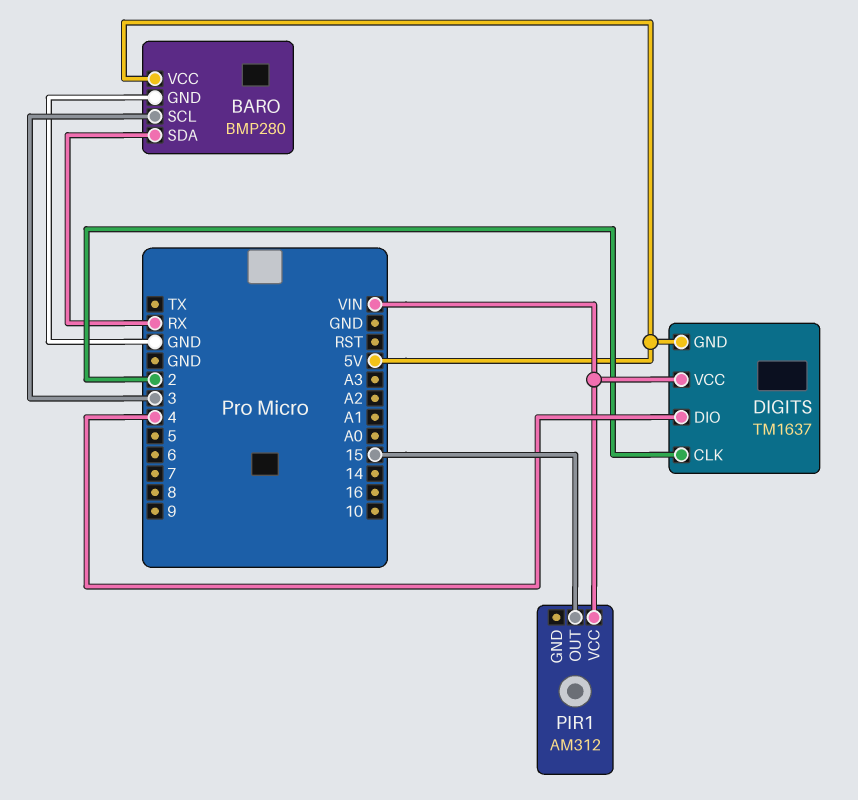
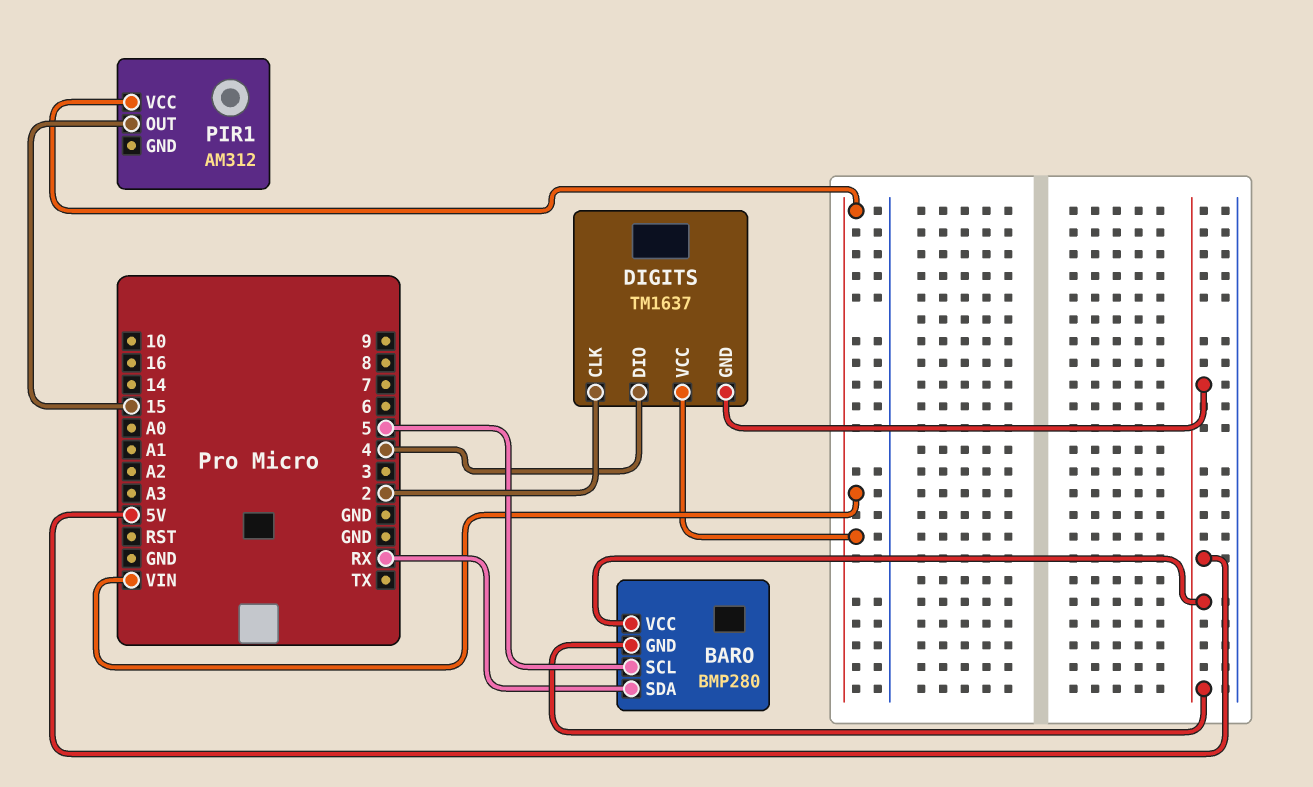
BARO pin GND: GND -> 5V
BARO pin SCL: 3 -> 5

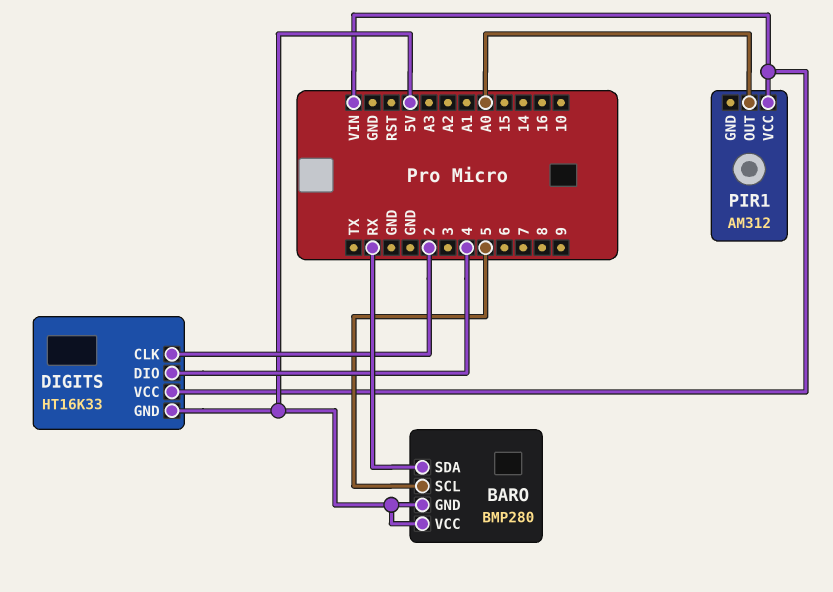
DIGITS: TM1637 -> HT16K33
PIR1 pin OUT: 15 -> A0

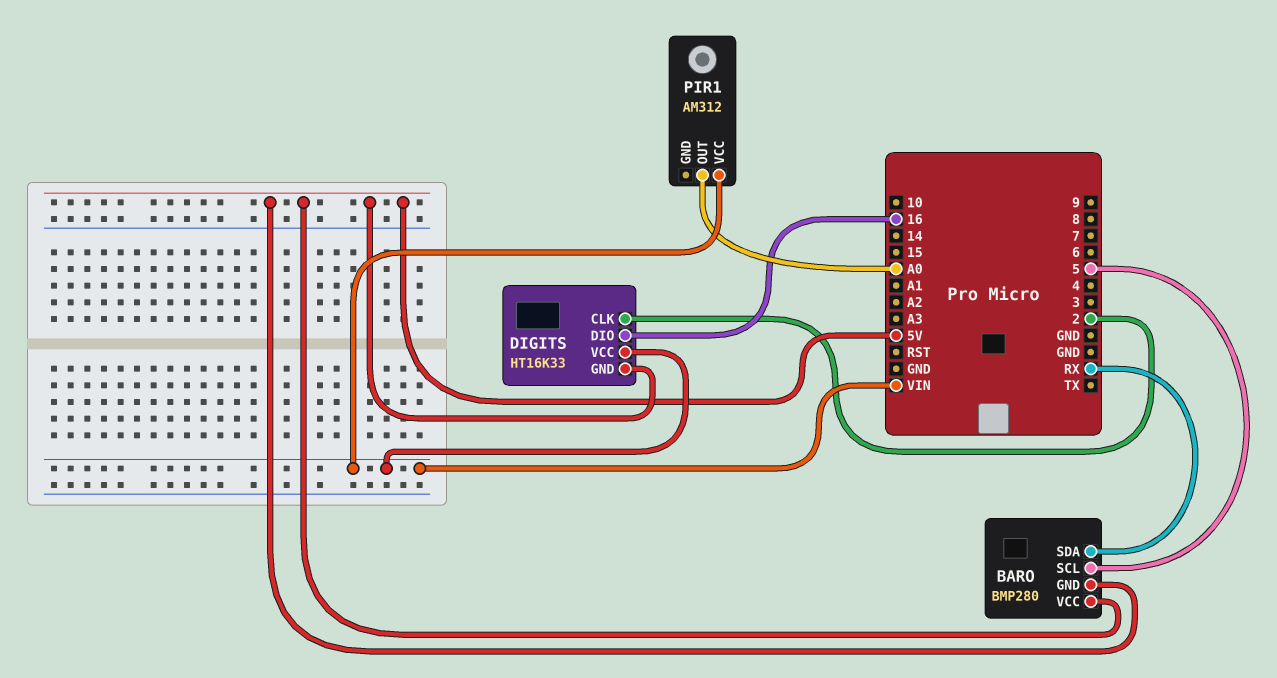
DIGITS pin DIO: 4 -> 16

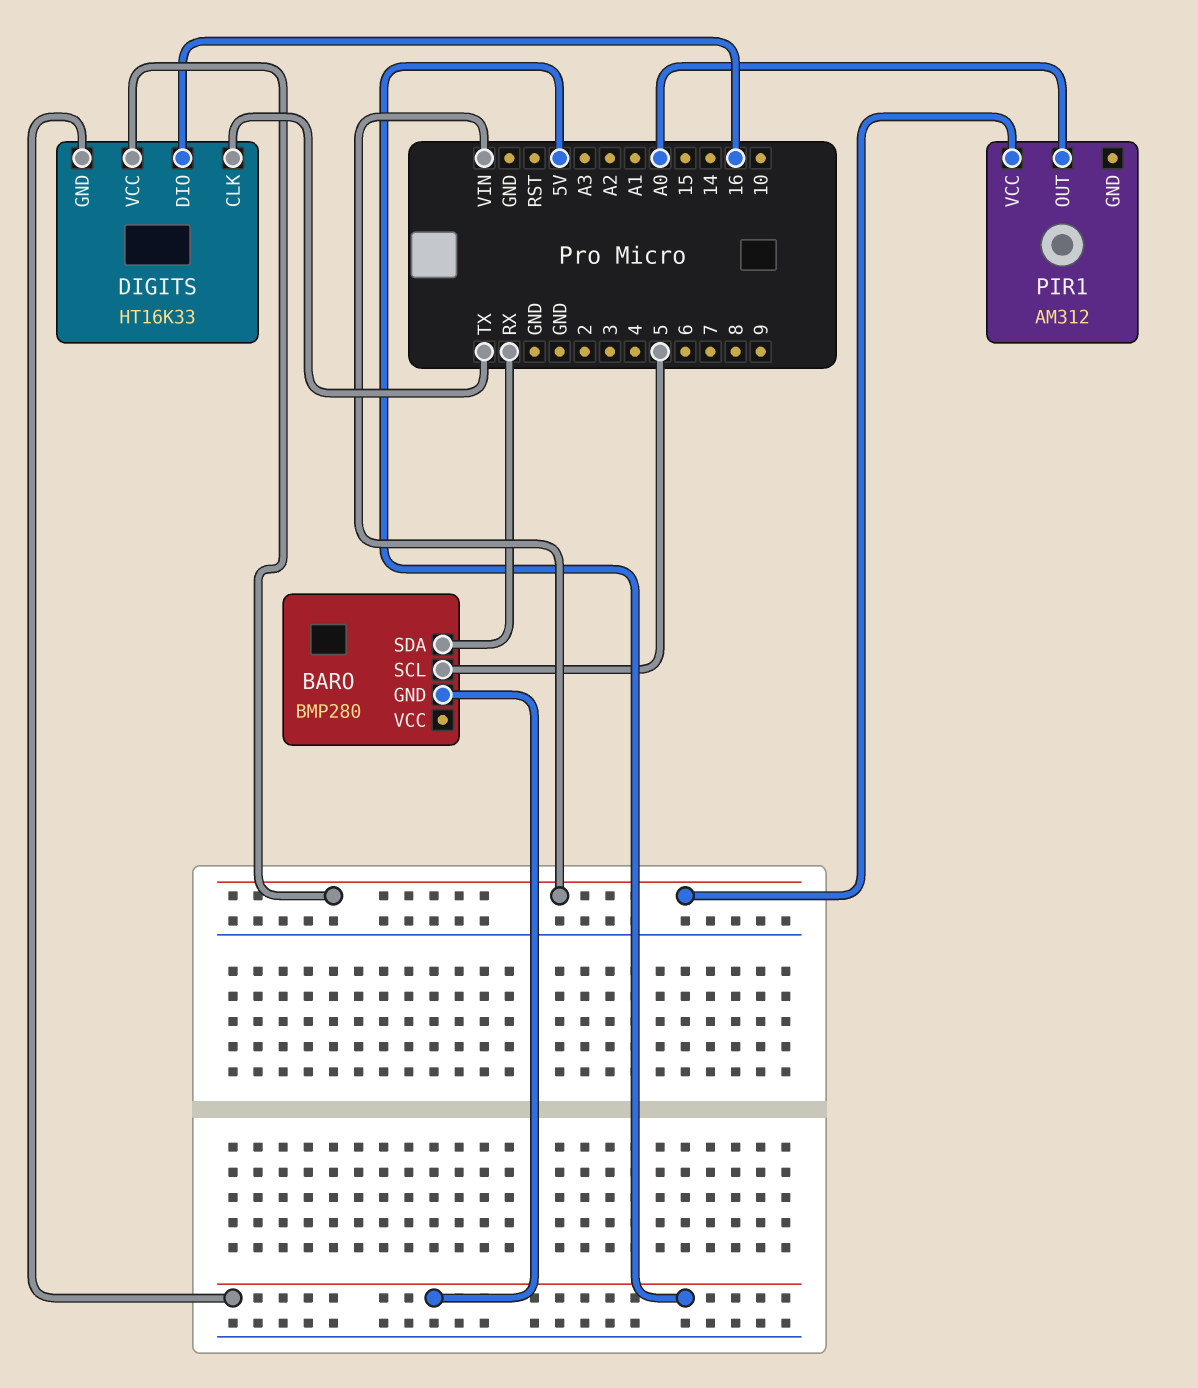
BARO pin VCC: 5V -> none
DIGITS pin CLK: 2 -> TX

